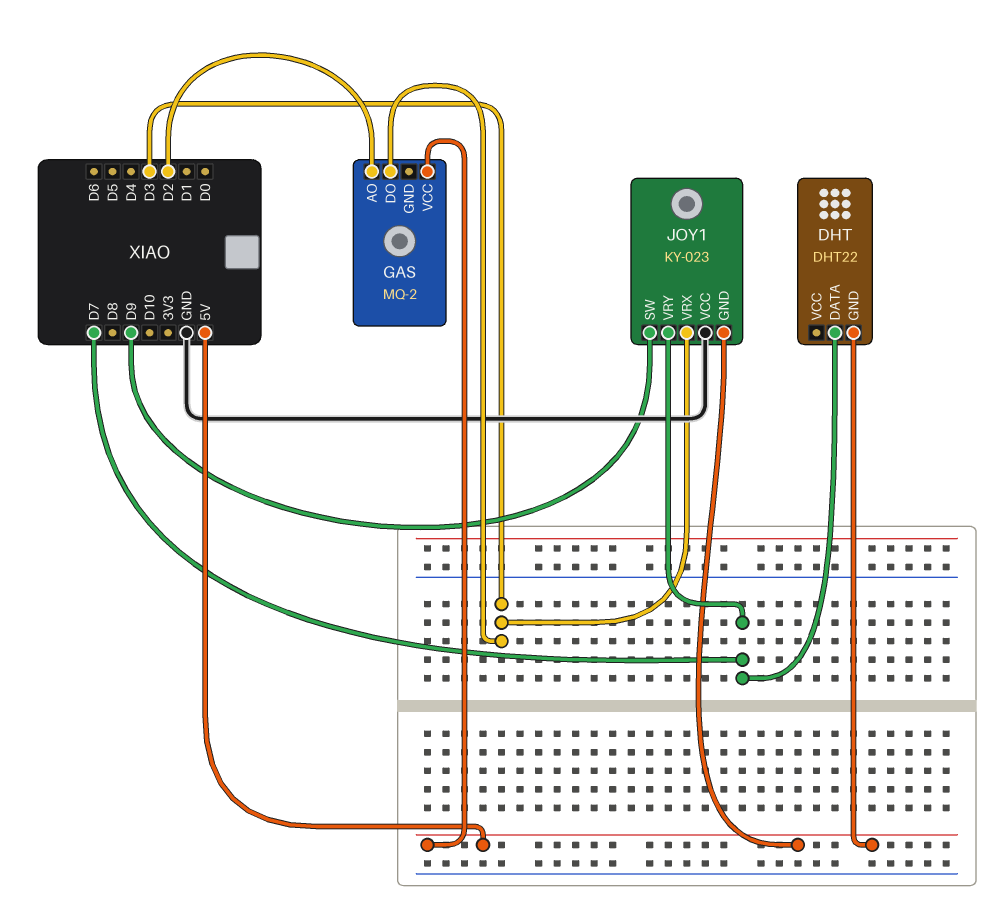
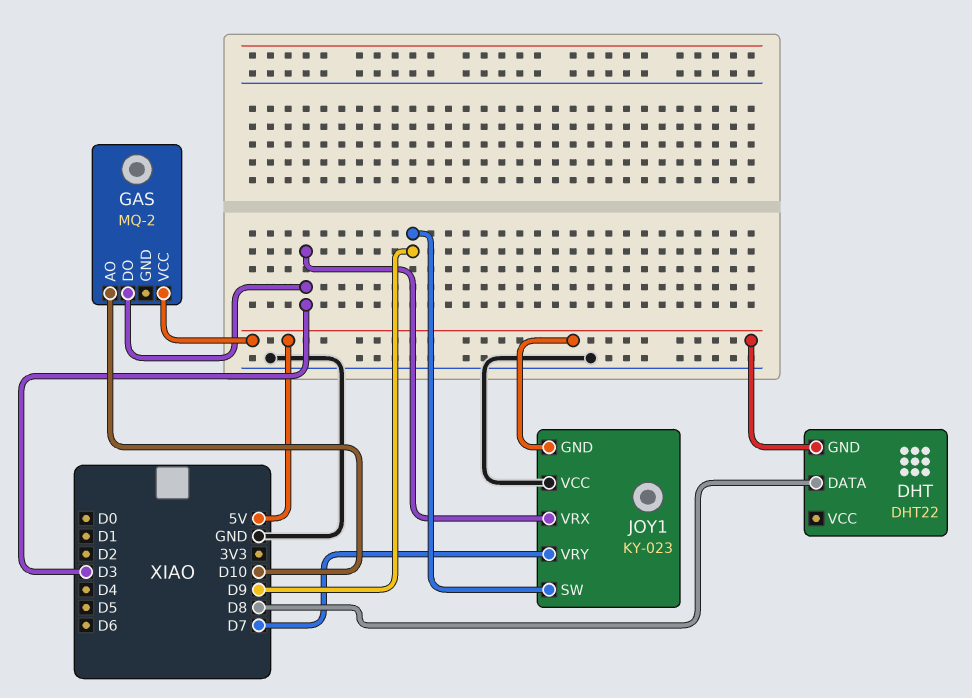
DHT pin DATA: D7 -> D8
GAS pin AO: D2 -> D10

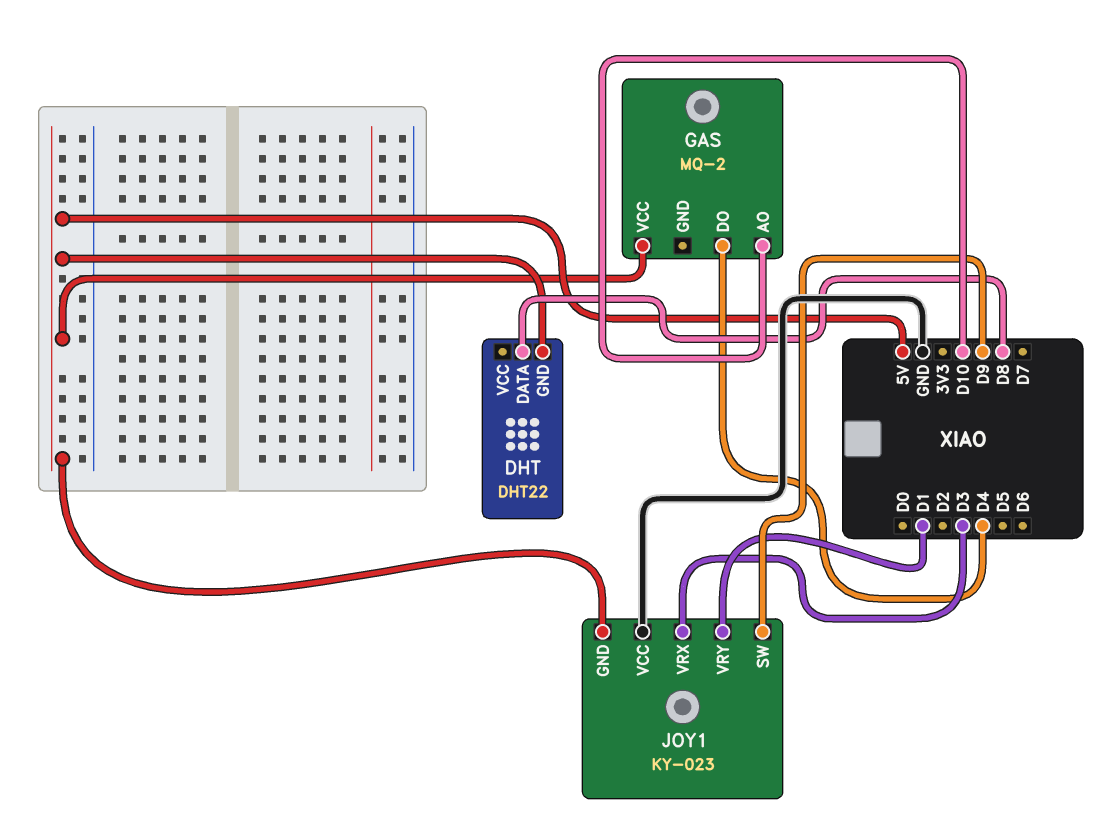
GAS pin DO: D3 -> D4
JOY1 pin VRY: D7 -> D1

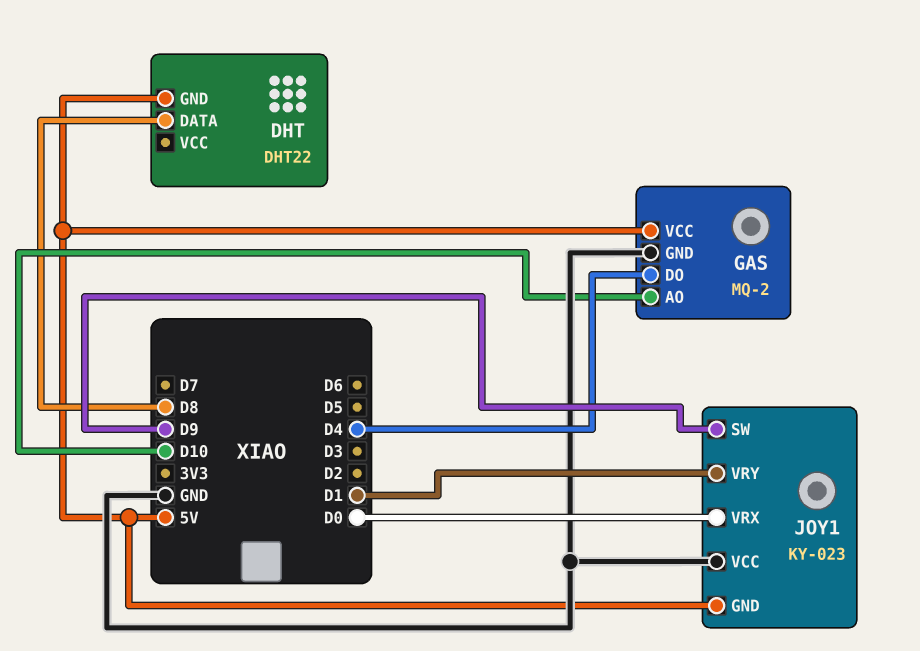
GAS pin GND: none -> GND
JOY1 pin VRX: D3 -> D0

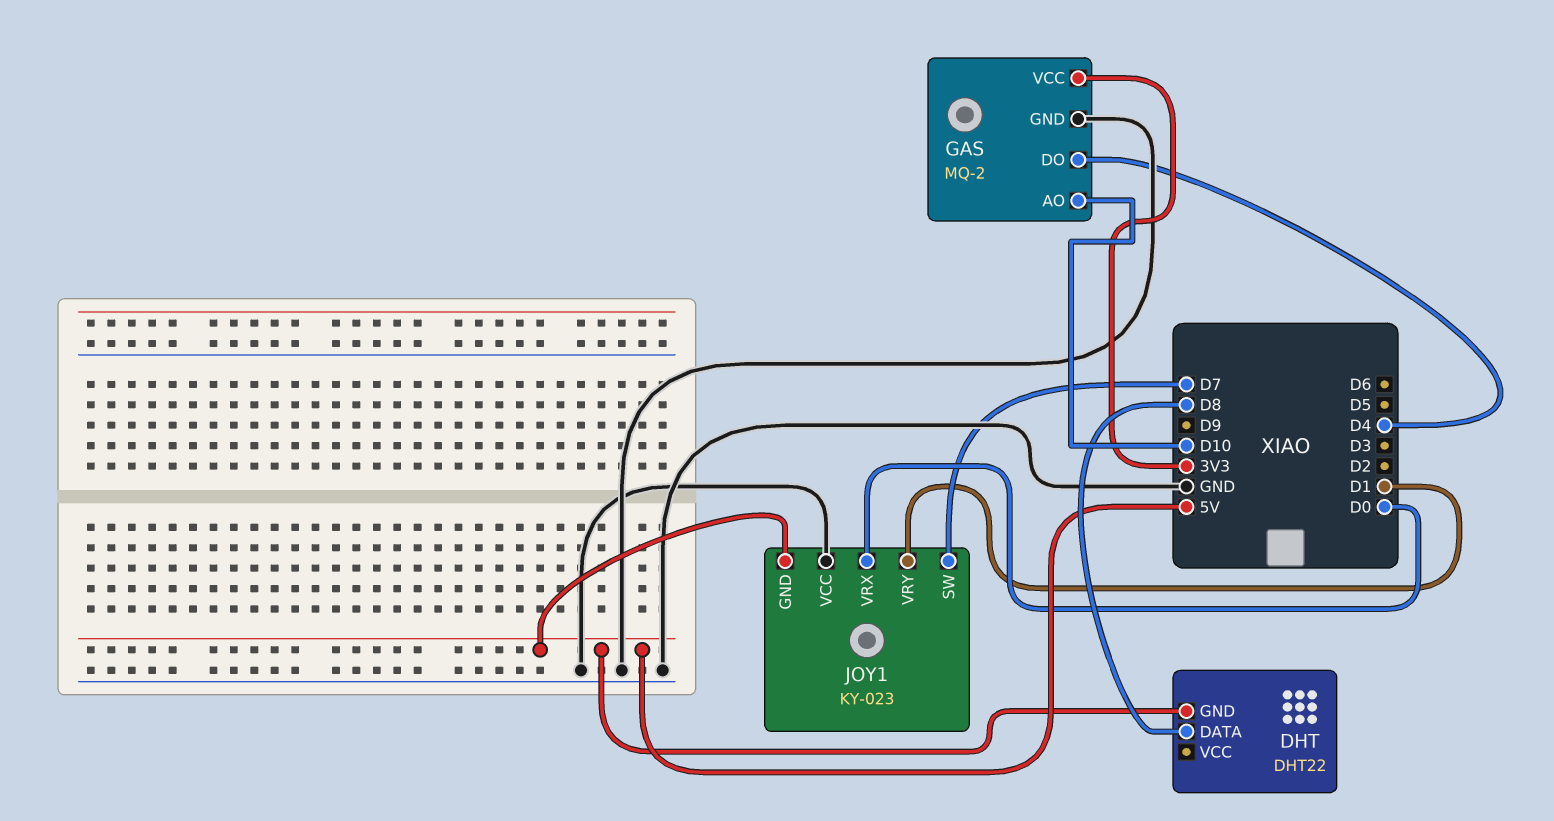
GAS pin VCC: 5V -> 3V3
JOY1 pin SW: D9 -> D7

